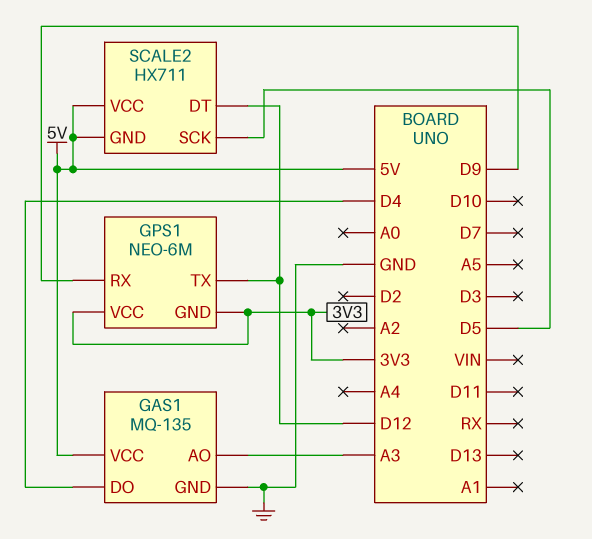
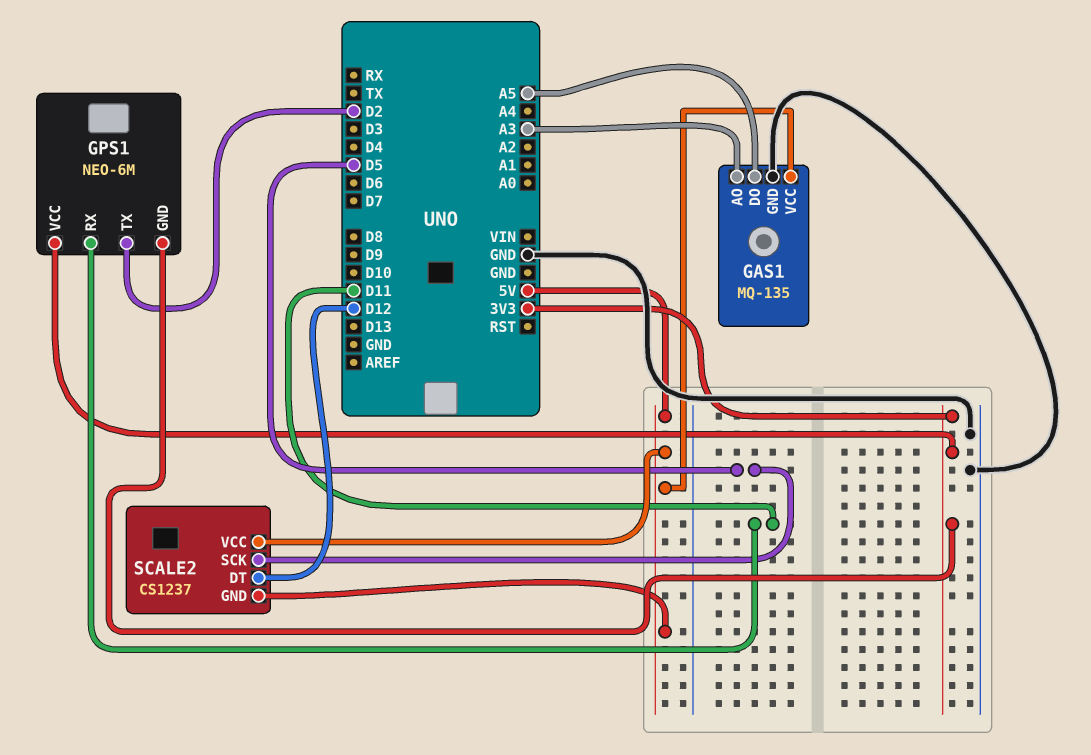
GAS1 pin DO: D4 -> A5
GPS1 pin RX: D9 -> D11
GPS1 pin TX: D12 -> D2
SCALE2: HX711 -> CS1237

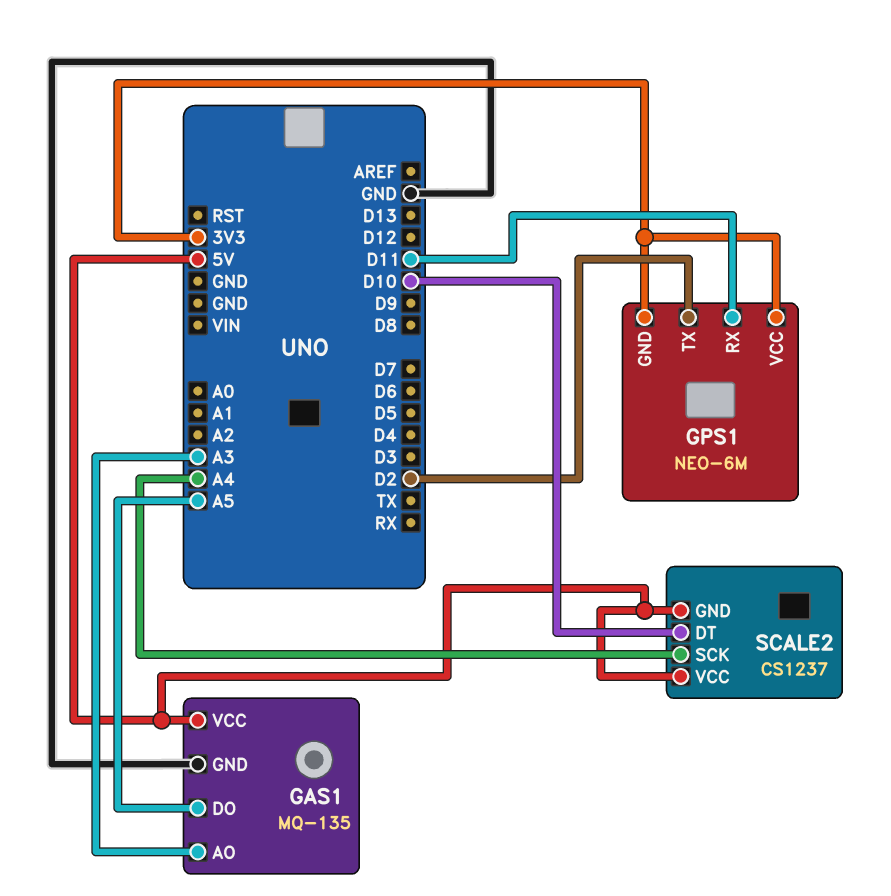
SCALE2 pin DT: D12 -> D10
SCALE2 pin SCK: D5 -> A4

